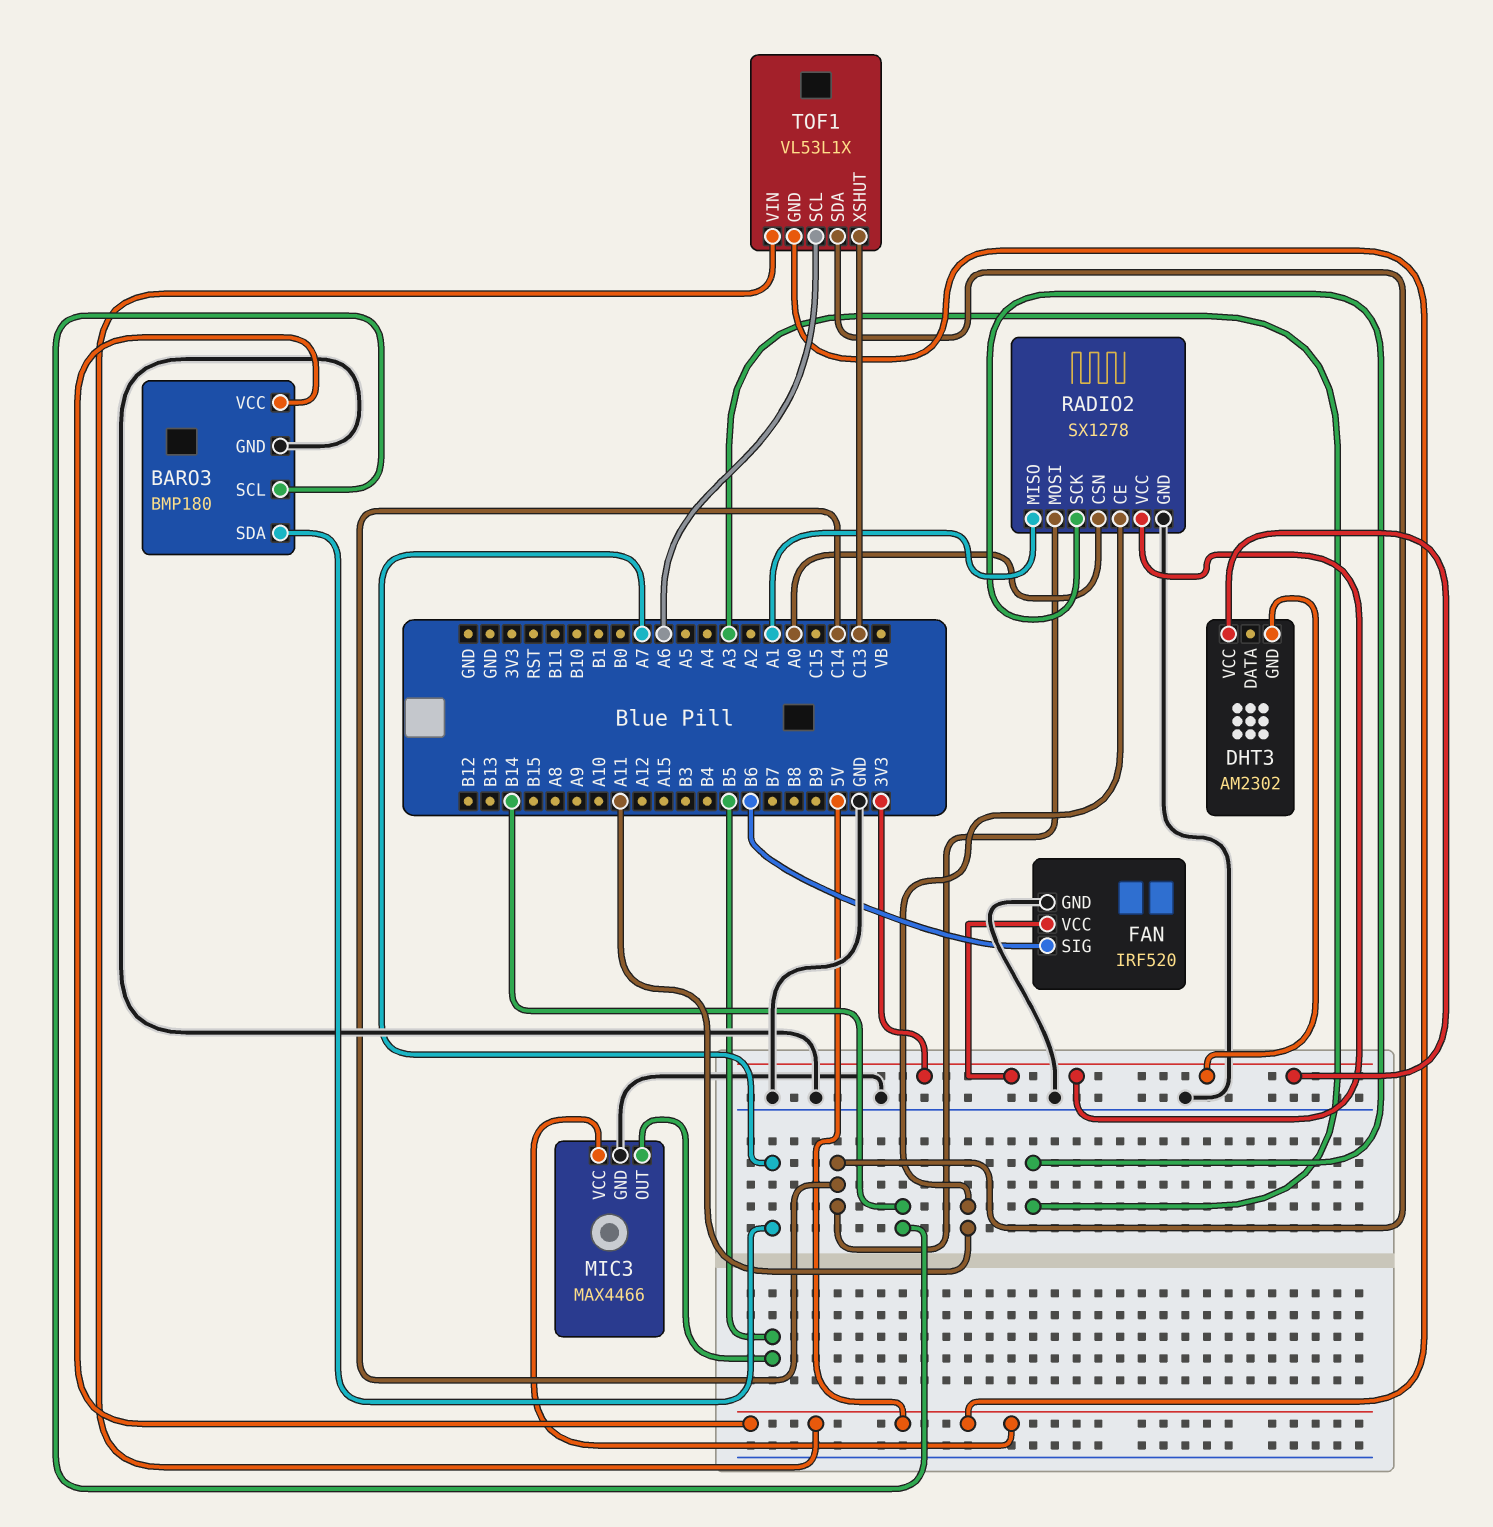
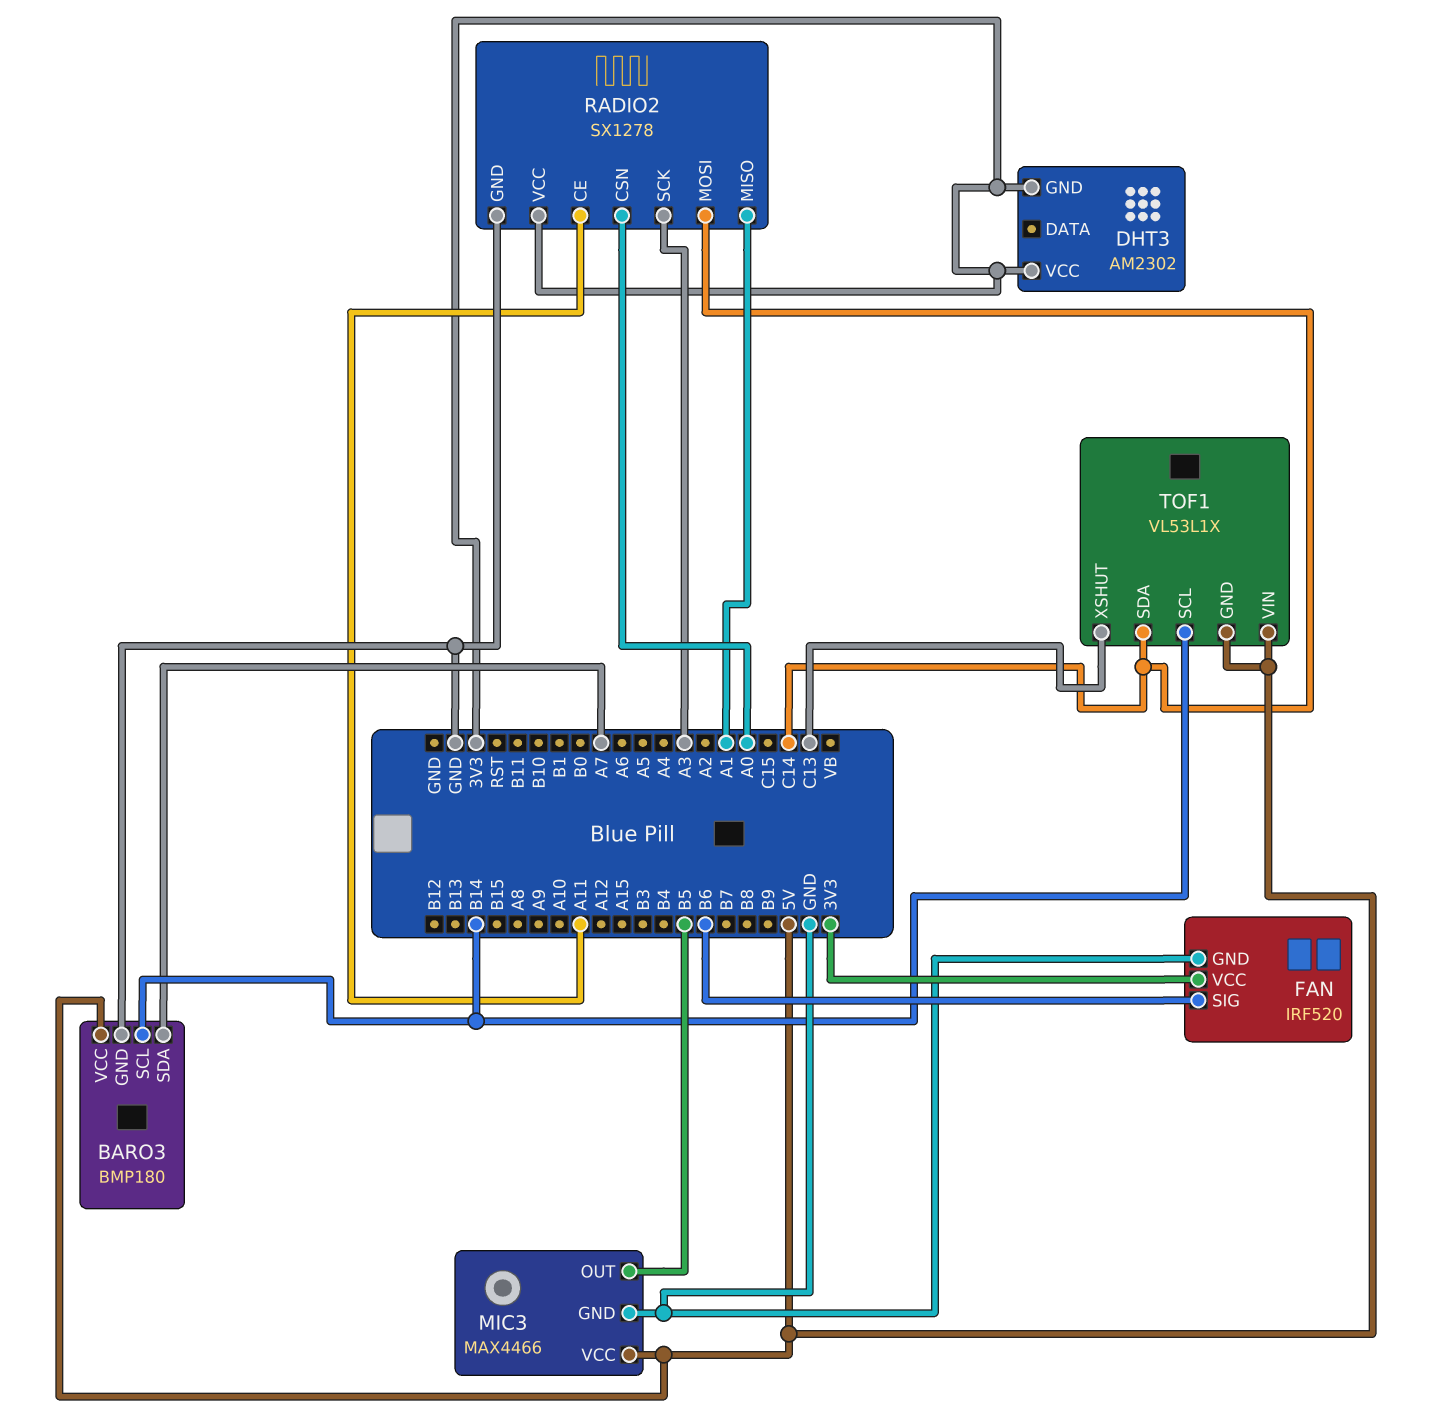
TOF1 pin SCL: A6 -> B14

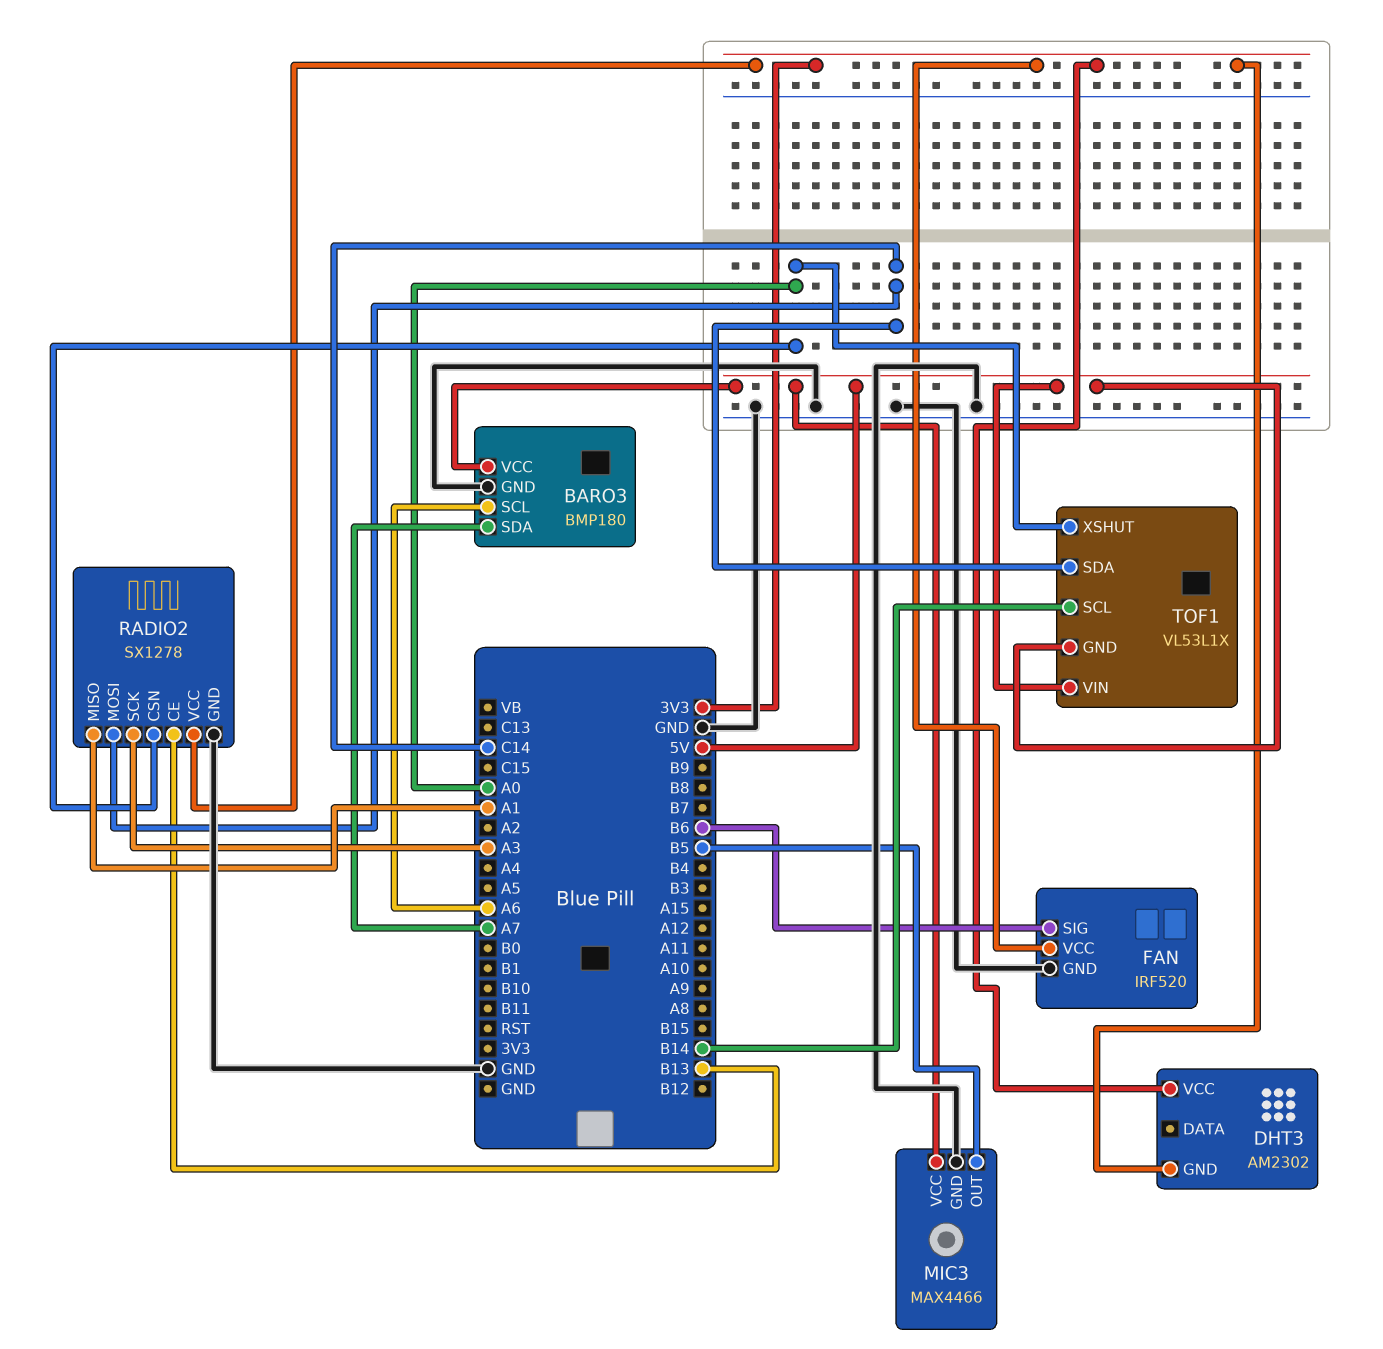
BARO3 pin SCL: B14 -> A6
RADIO2 pin CE: A11 -> B13
TOF1 pin XSHUT: C13 -> A0

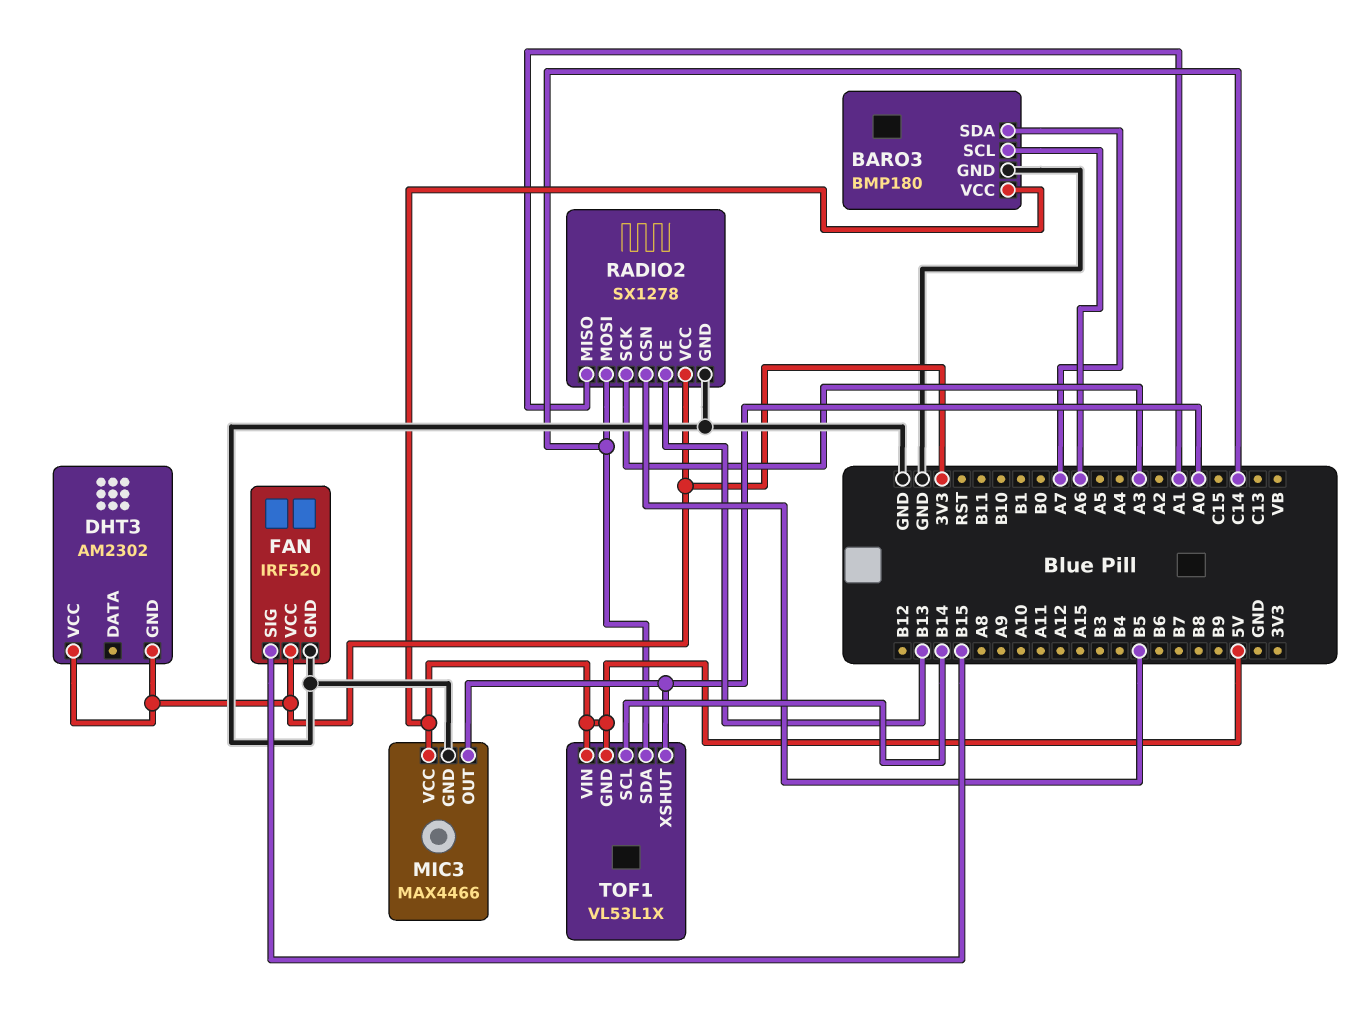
FAN pin SIG: B6 -> B15
MIC3 pin OUT: B5 -> A0
RADIO2 pin CSN: A0 -> B5

